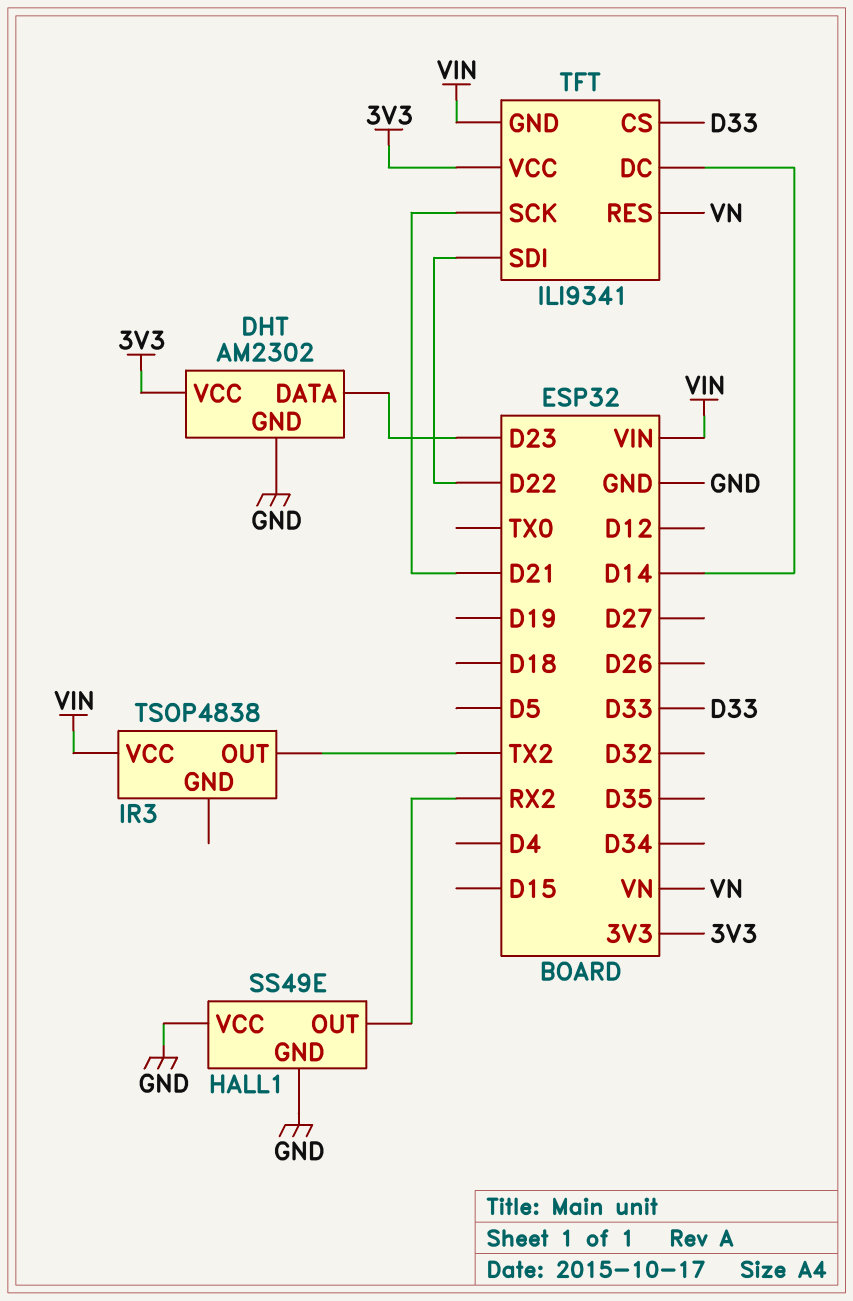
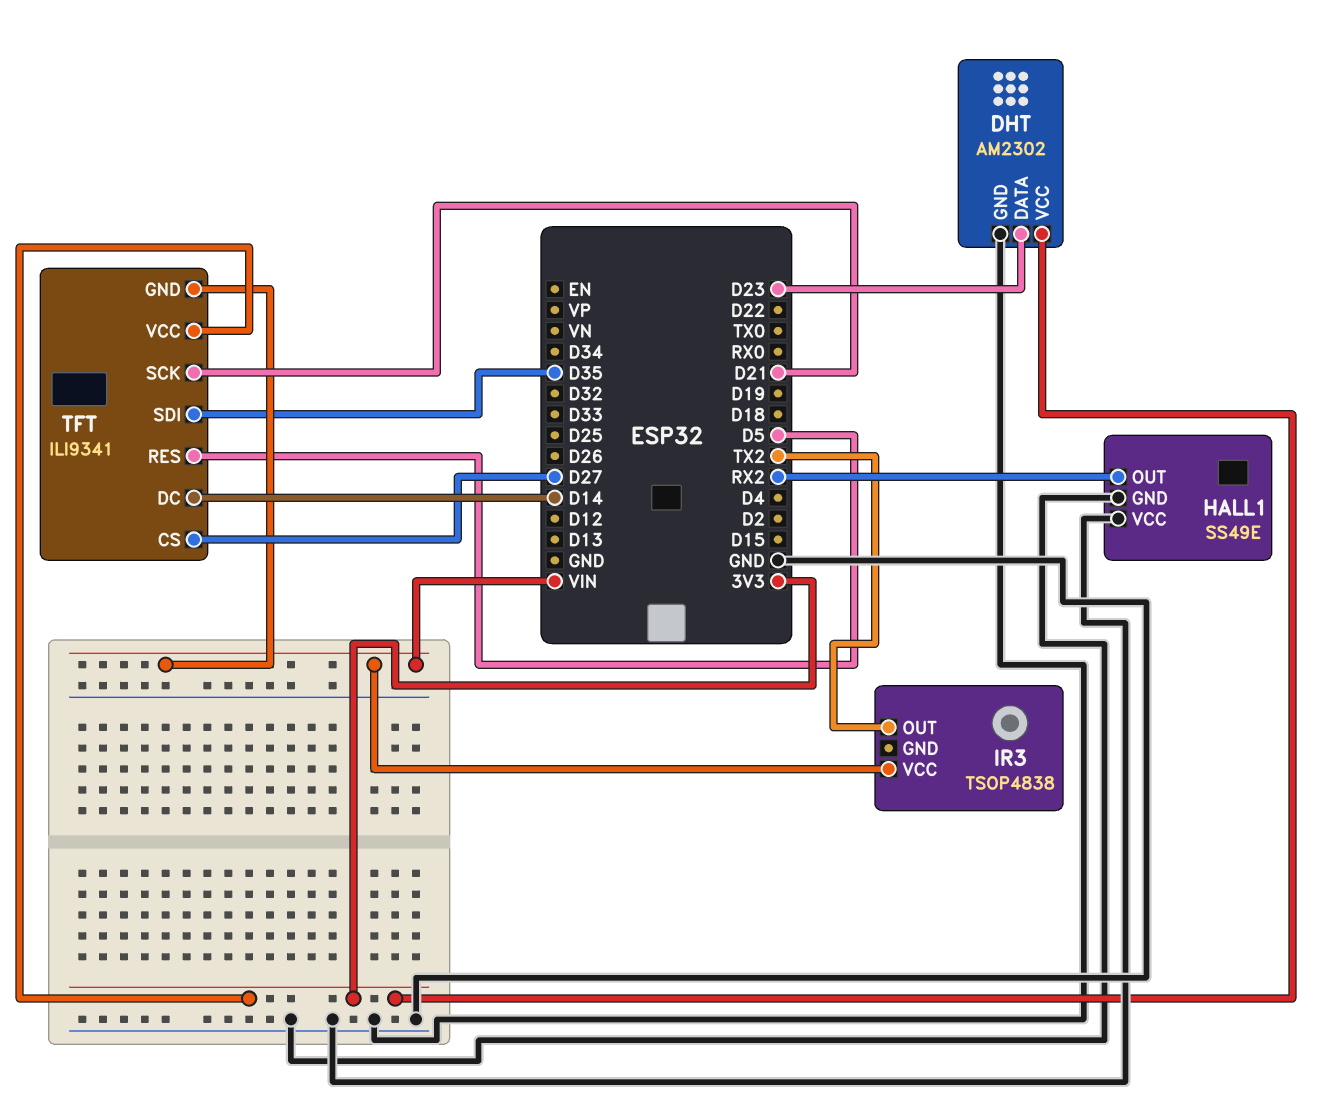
TFT pin CS: D33 -> D27
TFT pin RES: VN -> D5
TFT pin SDI: D22 -> D35

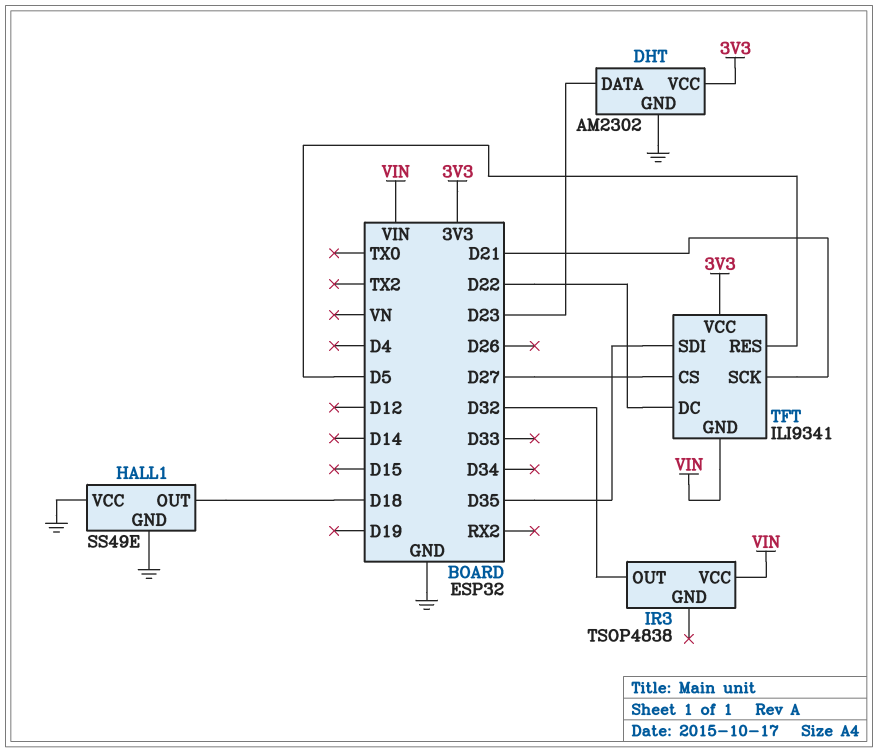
HALL1 pin OUT: RX2 -> D18
IR3 pin OUT: TX2 -> D32
TFT pin DC: D14 -> D22

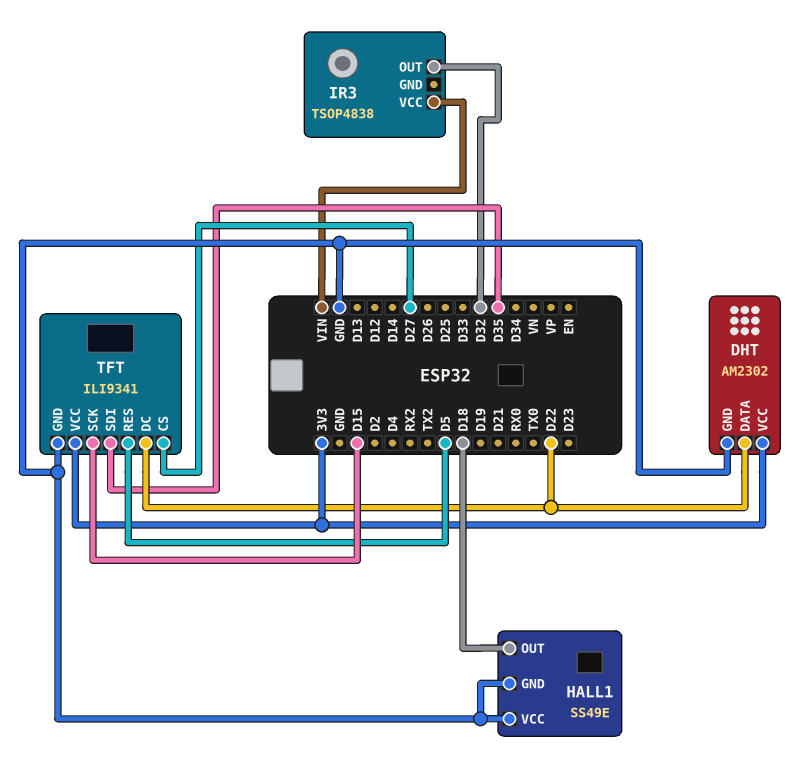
DHT pin DATA: D23 -> D22
TFT pin GND: VIN -> GND
TFT pin SCK: D21 -> D15

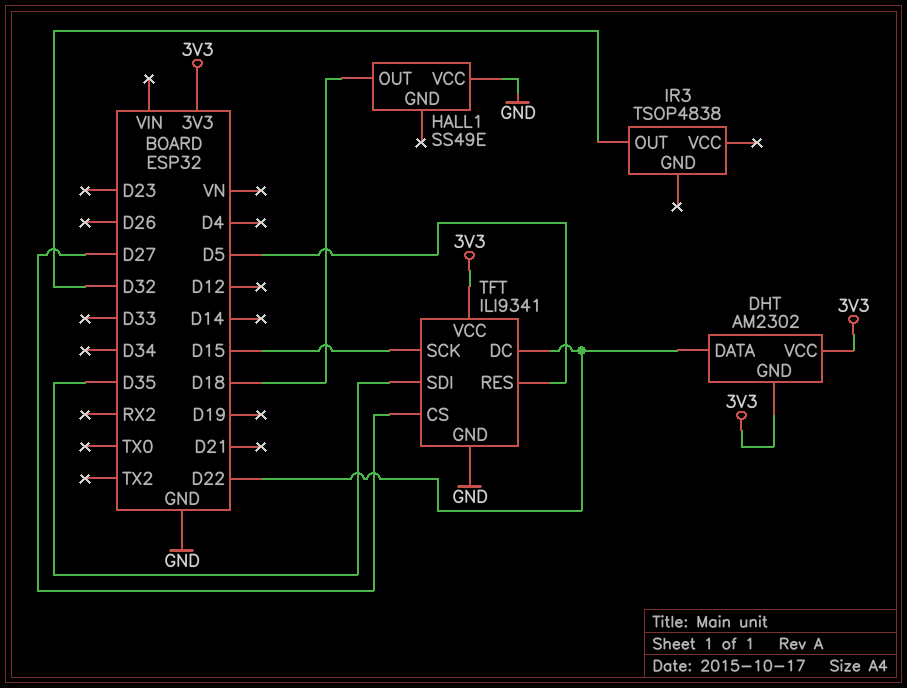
DHT pin GND: GND -> 3V3
HALL1 pin GND: GND -> none
IR3 pin VCC: VIN -> none

